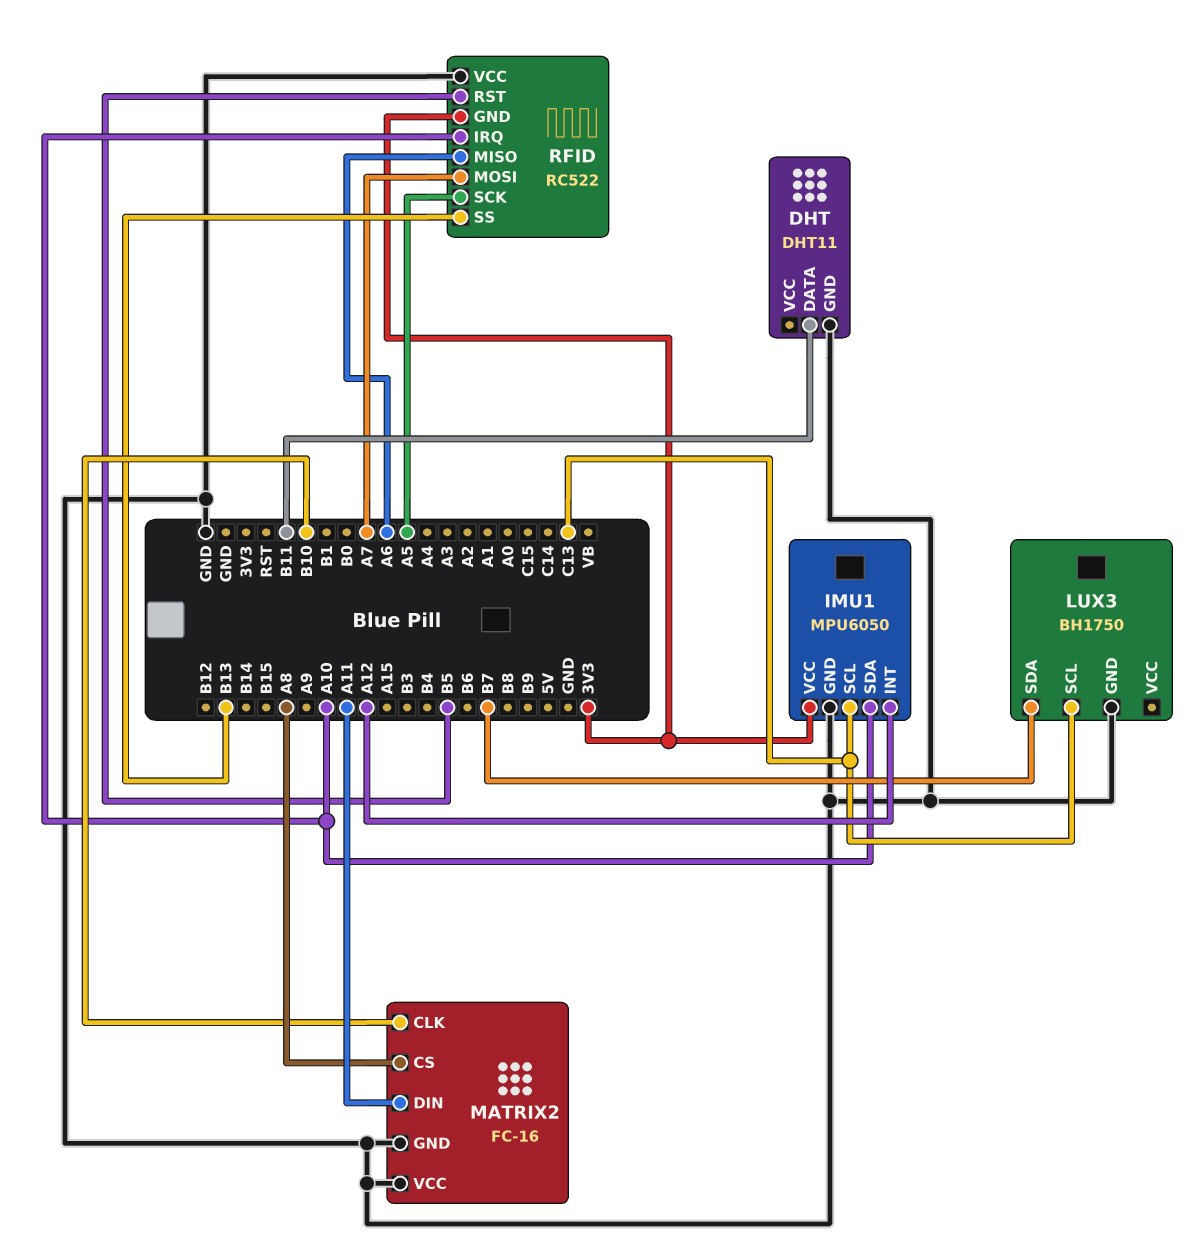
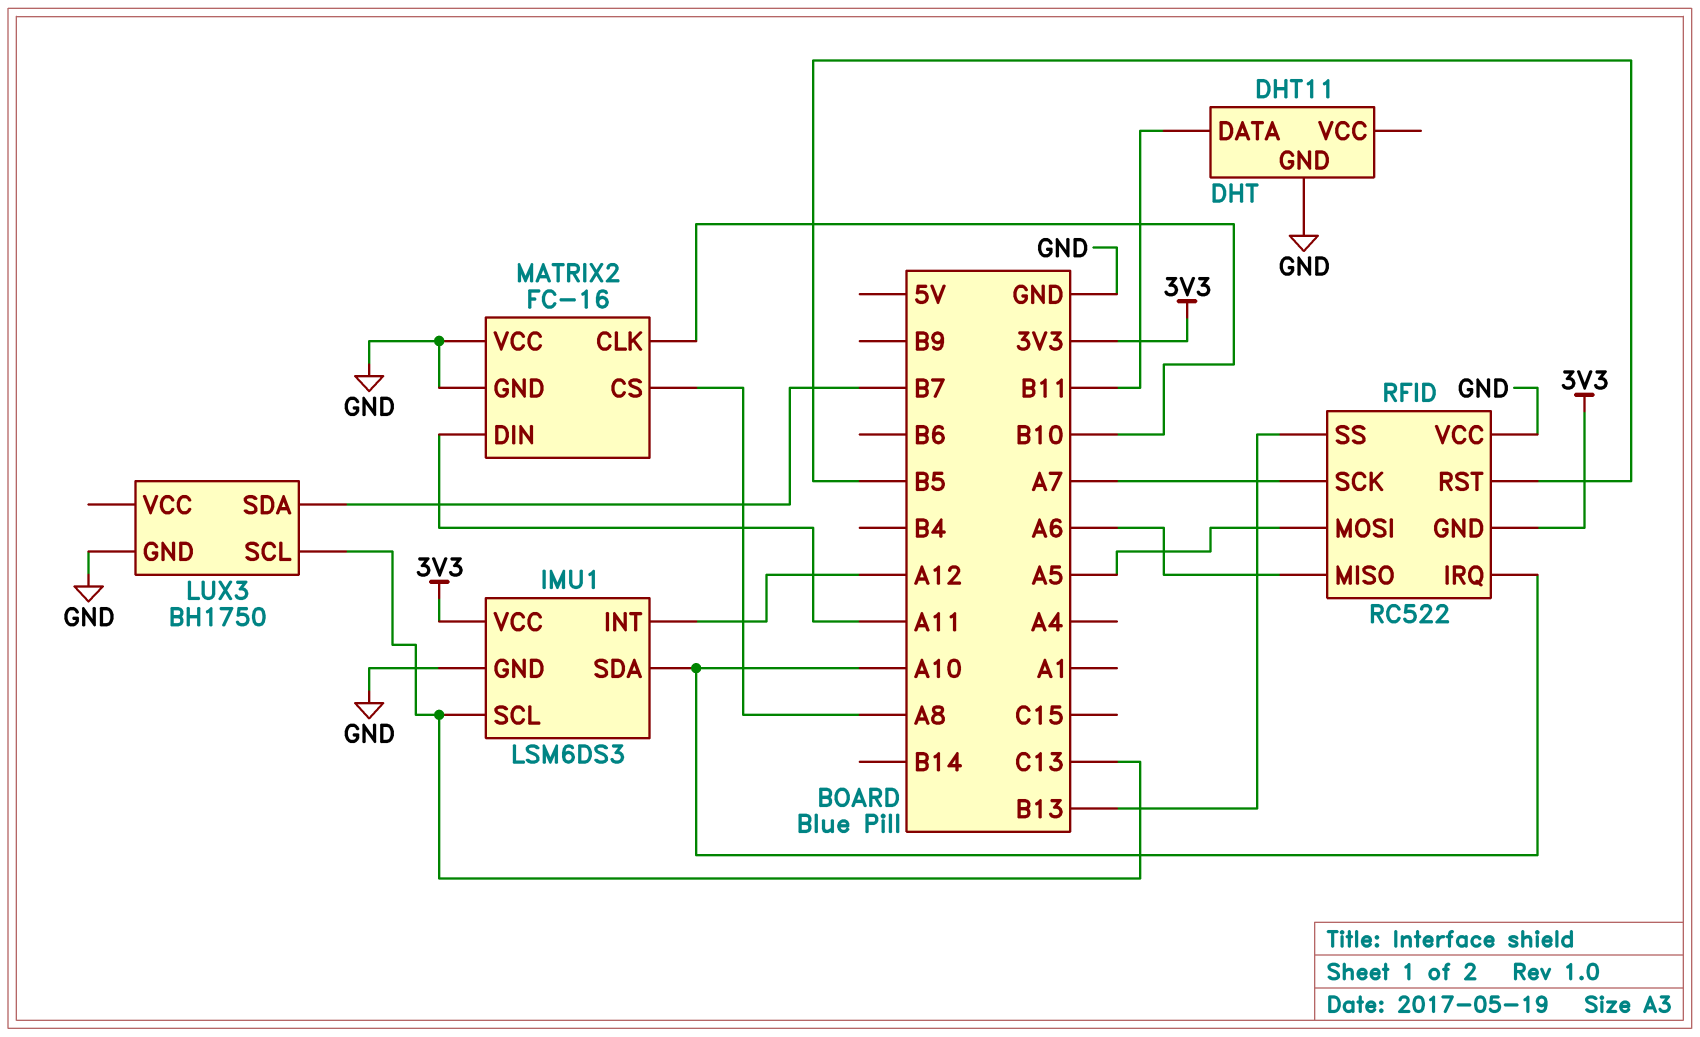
IMU1: MPU6050 -> LSM6DS3
RFID pin MOSI: A7 -> A5
RFID pin SCK: A5 -> A7

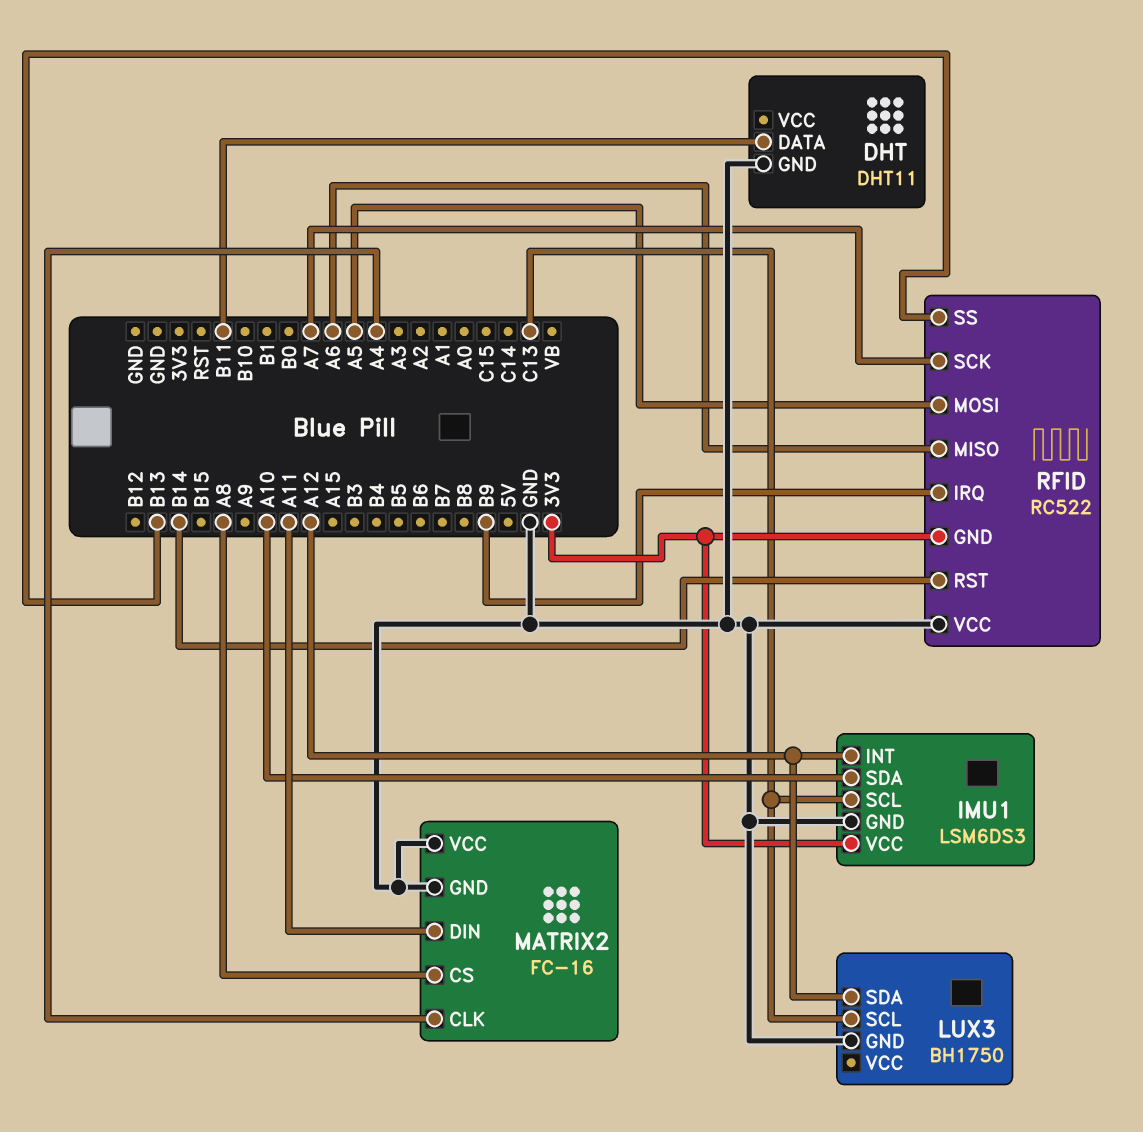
LUX3 pin SDA: B7 -> A12
MATRIX2 pin CLK: B10 -> A4
RFID pin IRQ: A10 -> B9
RFID pin RST: B5 -> B14

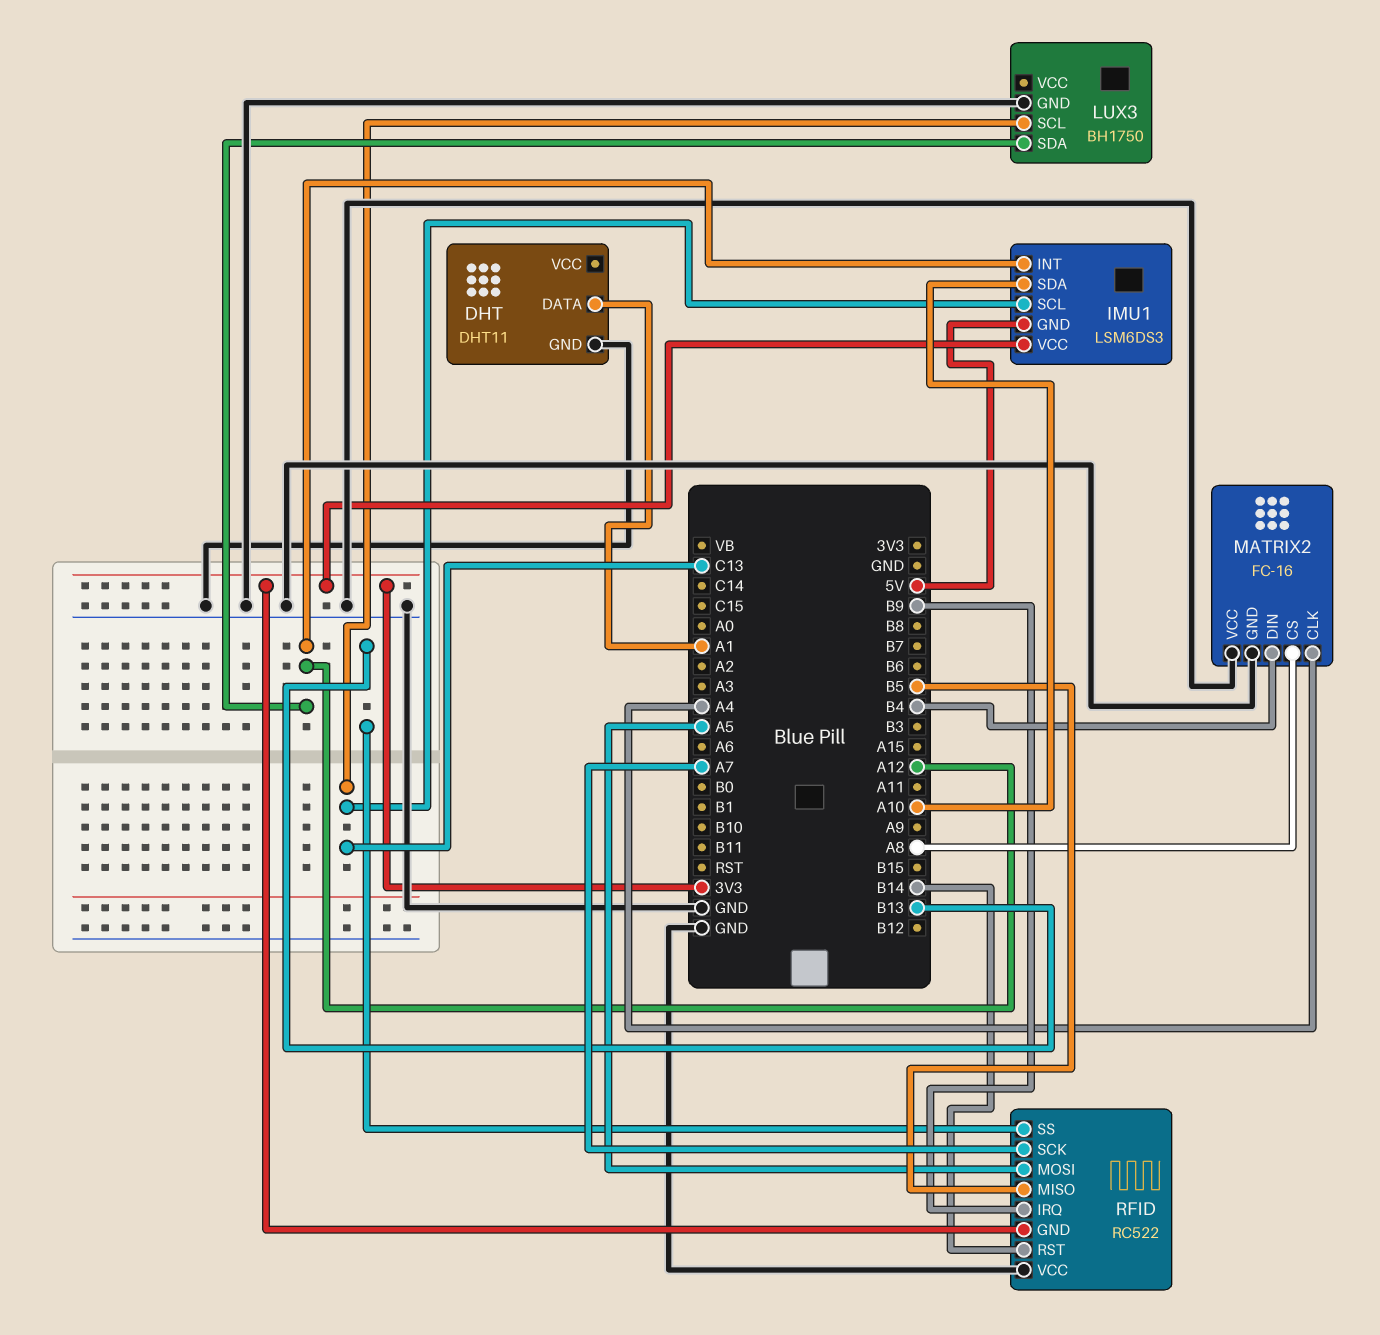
DHT pin DATA: B11 -> A1
IMU1 pin GND: GND -> 5V
MATRIX2 pin DIN: A11 -> B4
RFID pin MISO: A6 -> B5

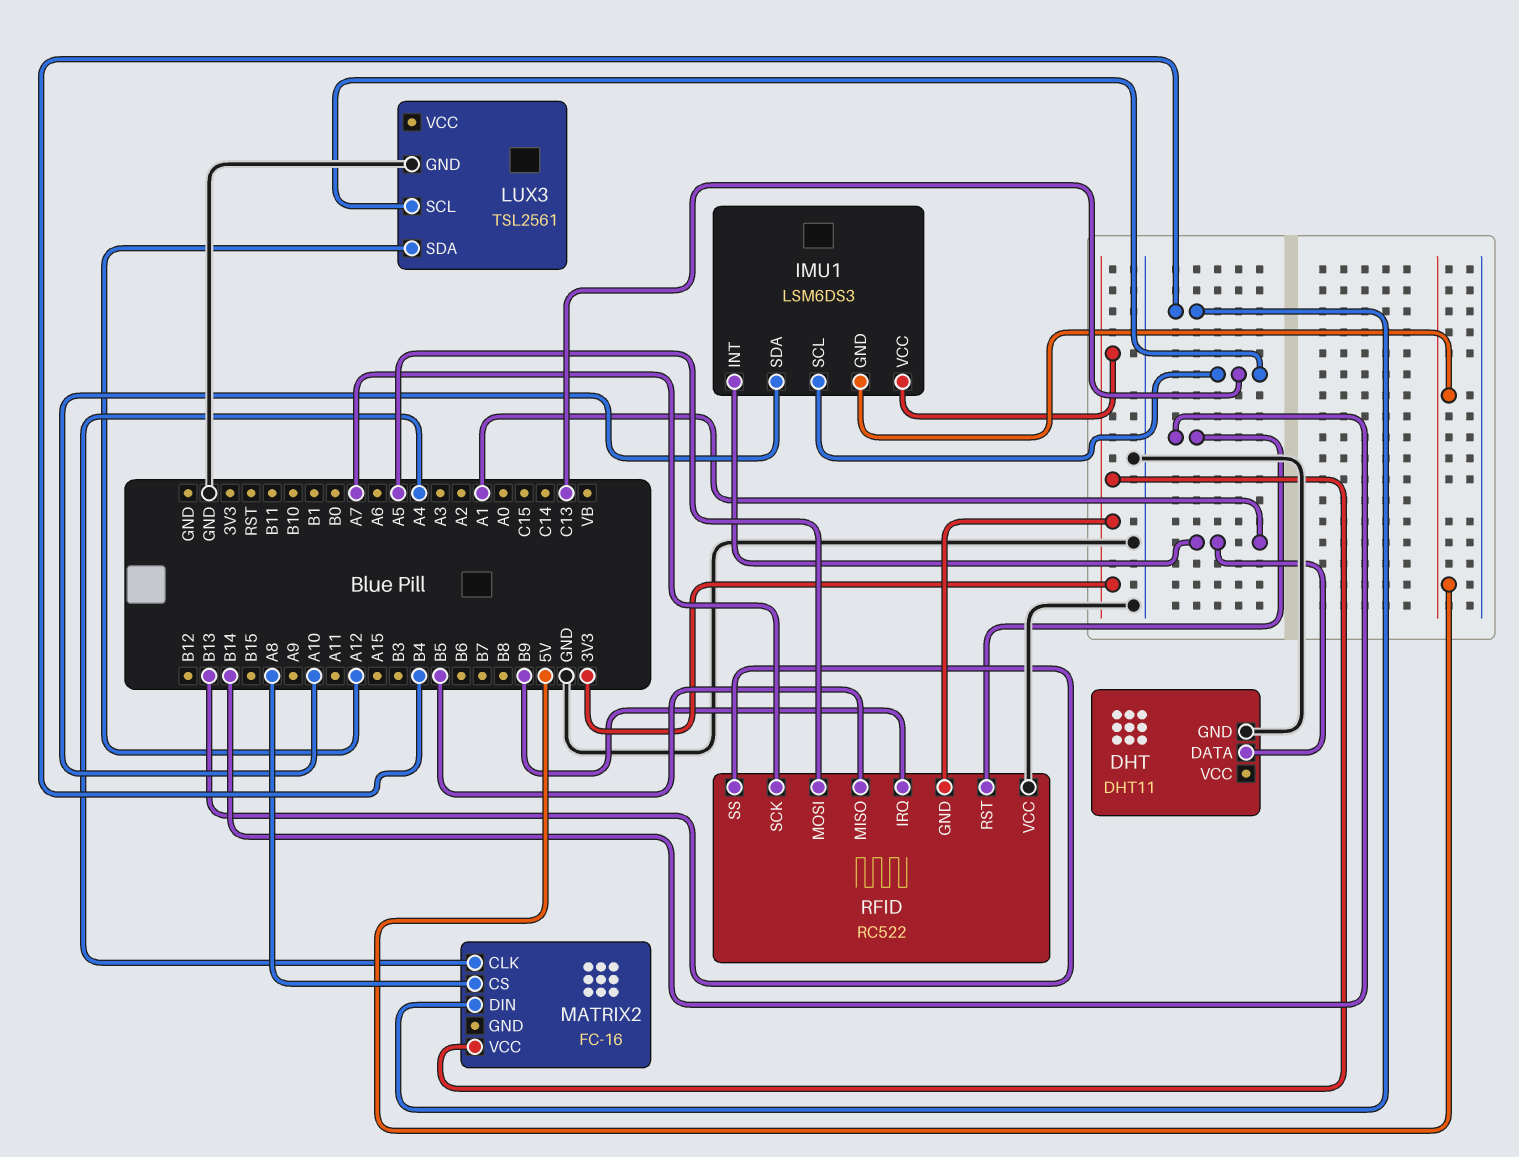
IMU1 pin INT: A12 -> A1
LUX3: BH1750 -> TSL2561
MATRIX2 pin GND: GND -> none
MATRIX2 pin VCC: GND -> 3V3

